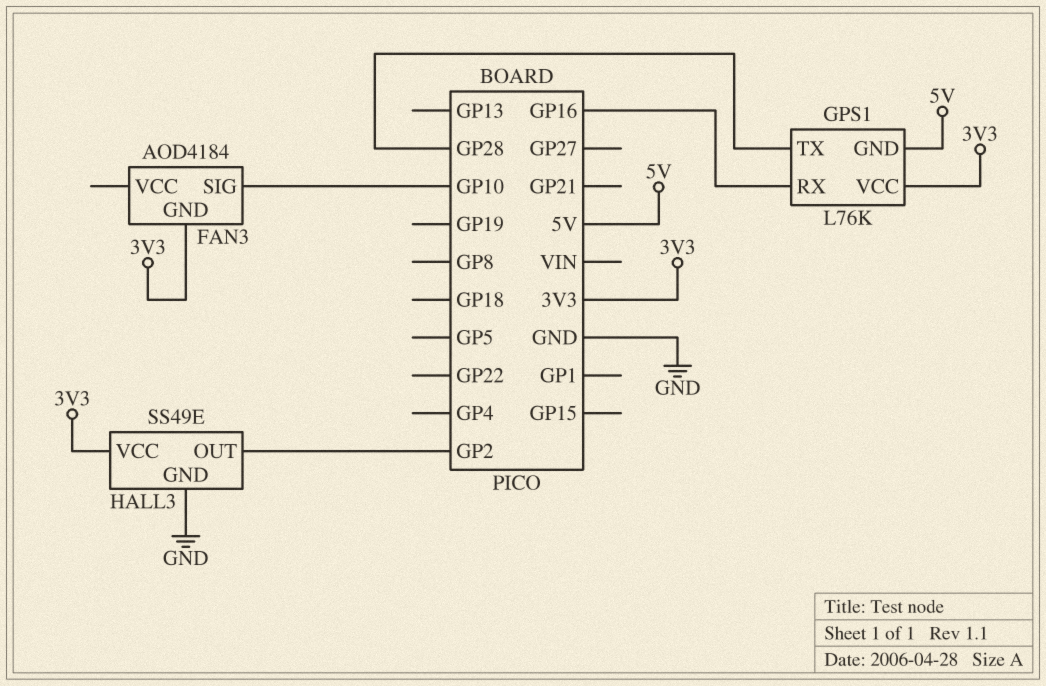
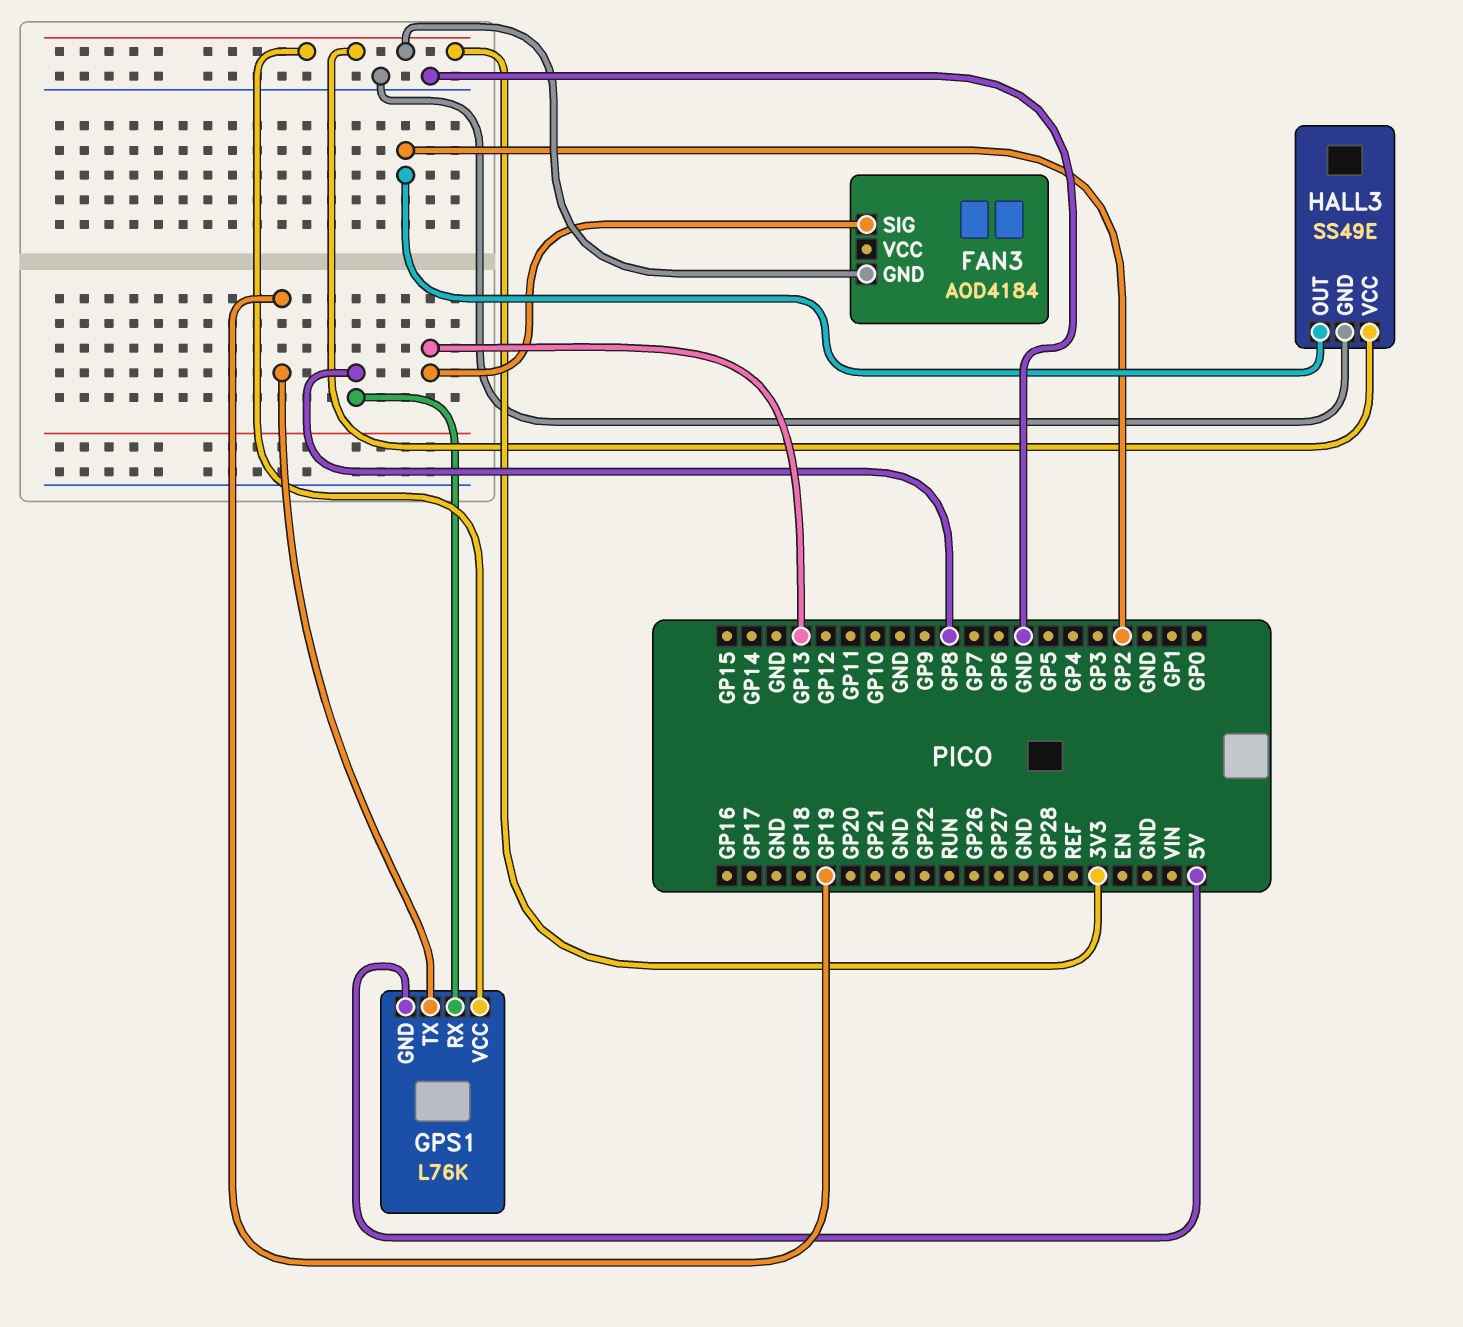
FAN3 pin SIG: GP10 -> GP13
GPS1 pin RX: GP16 -> GP8
GPS1 pin TX: GP28 -> GP19

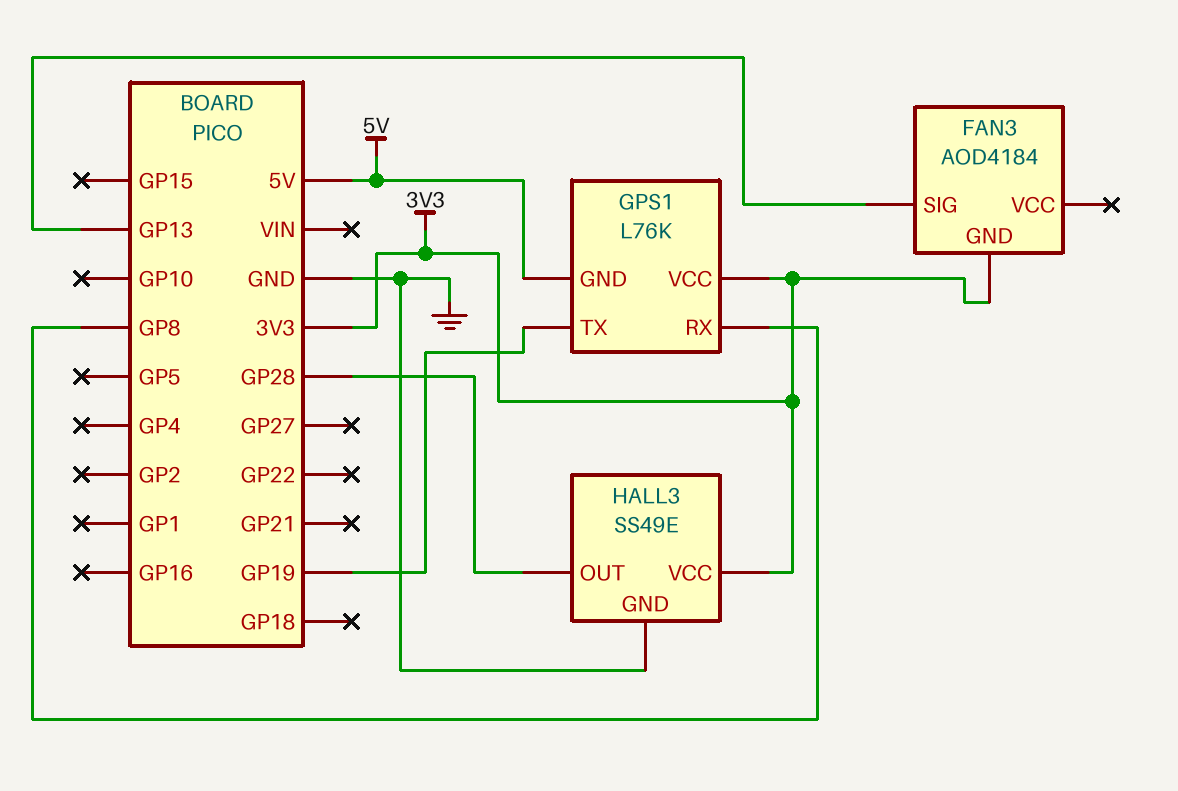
HALL3 pin OUT: GP2 -> GP28

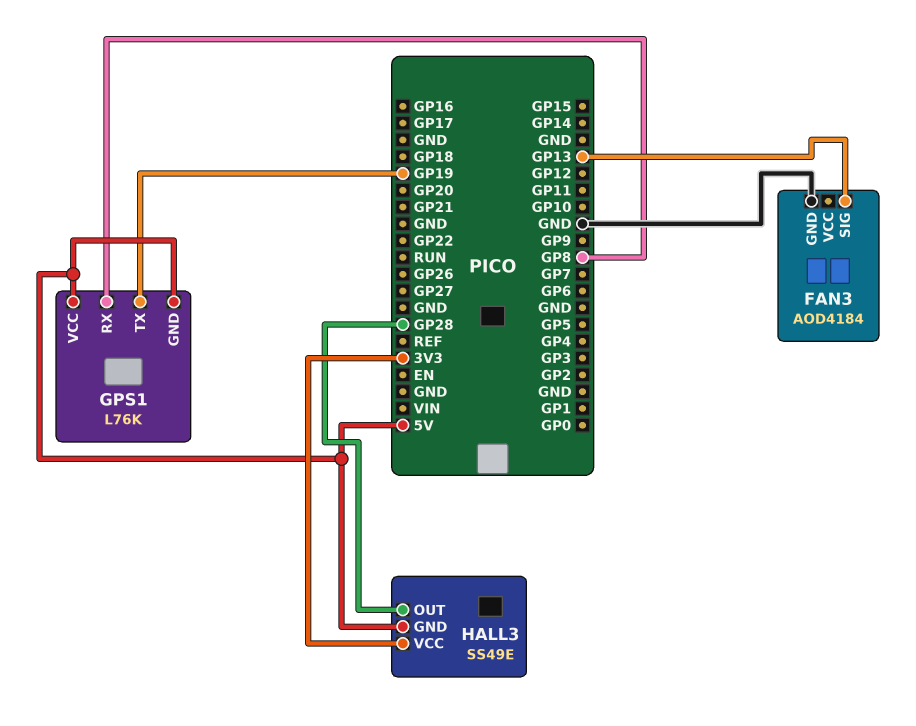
FAN3 pin GND: 3V3 -> GND
GPS1 pin VCC: 3V3 -> 5V
HALL3 pin GND: GND -> 5V

